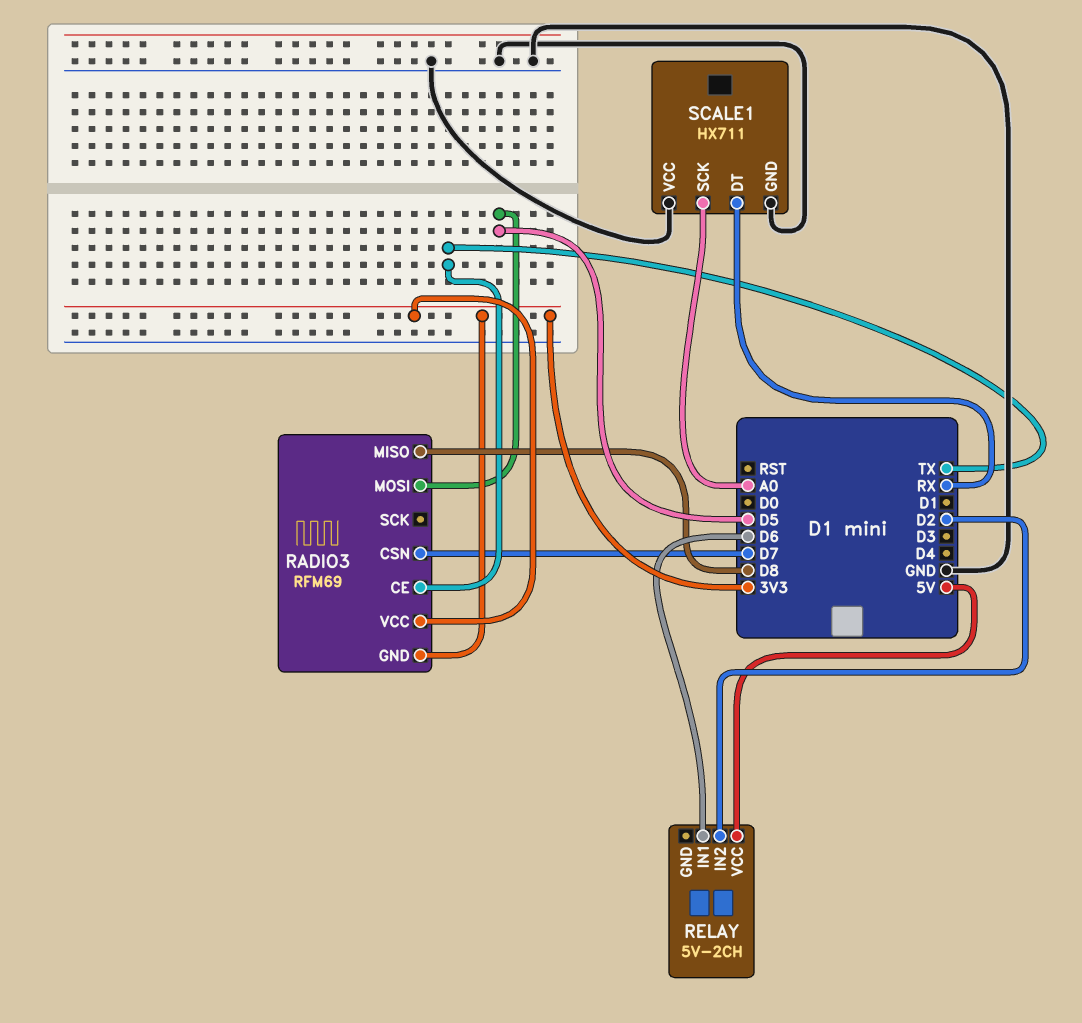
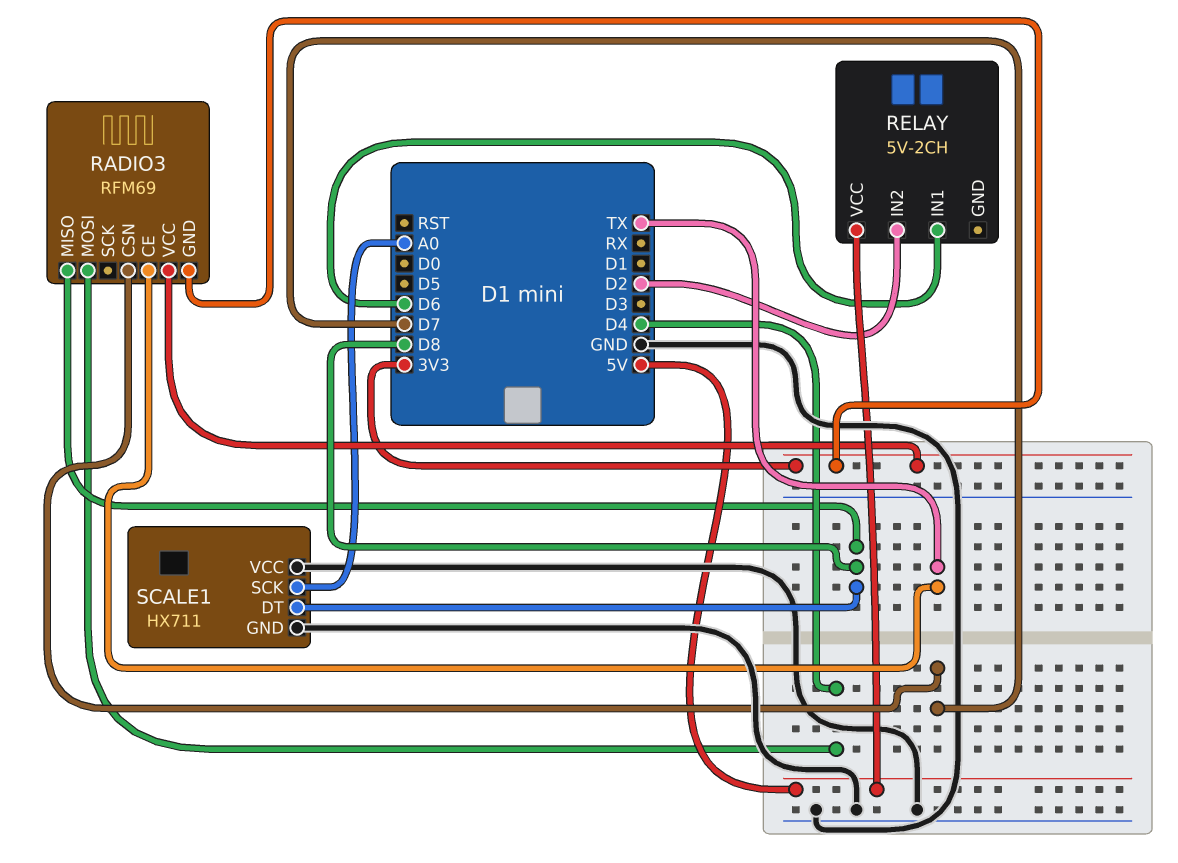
RADIO3 pin MOSI: D5 -> D4
SCALE1 pin DT: RX -> D8

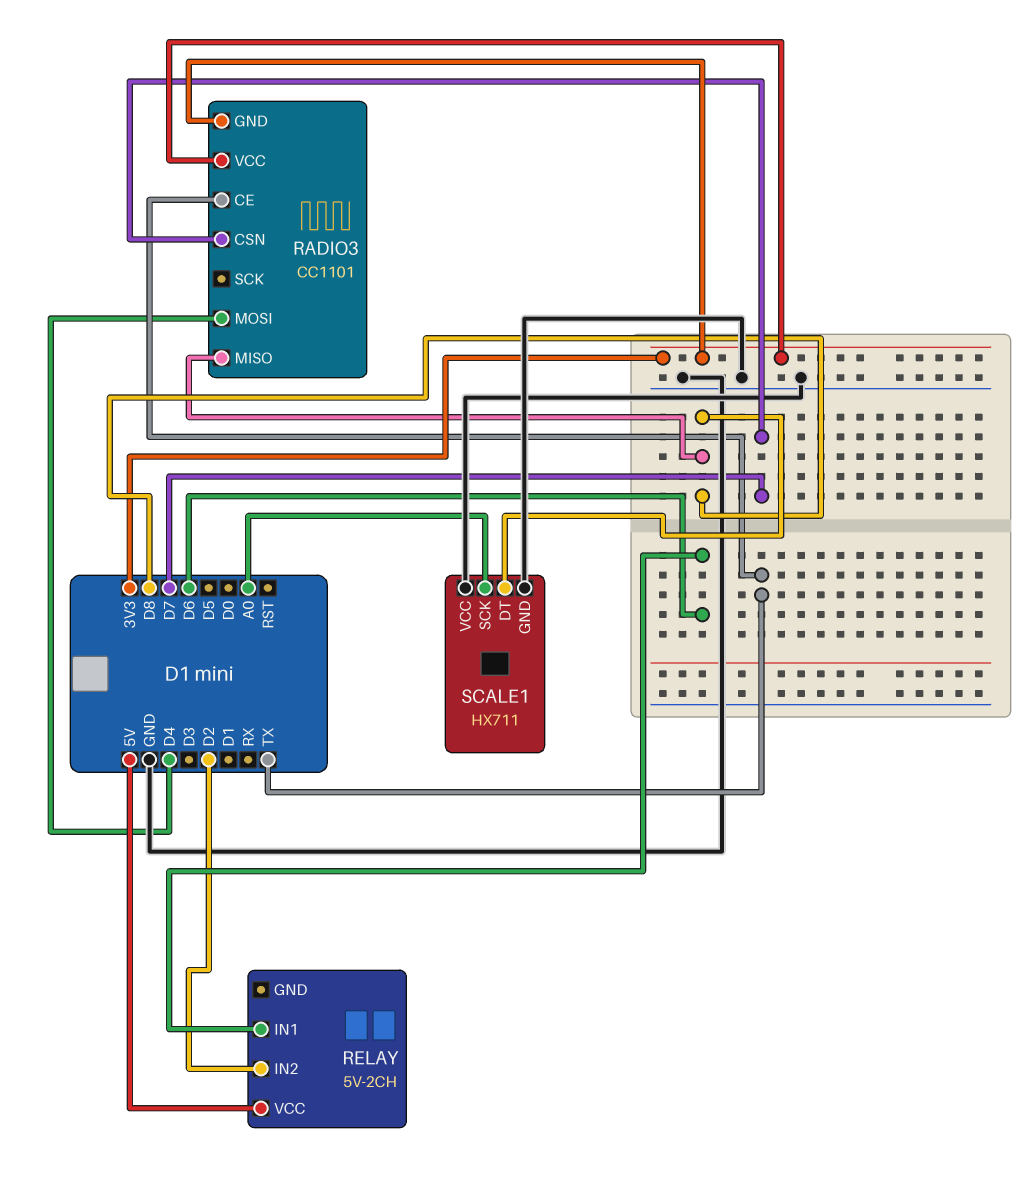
RADIO3: RFM69 -> CC1101

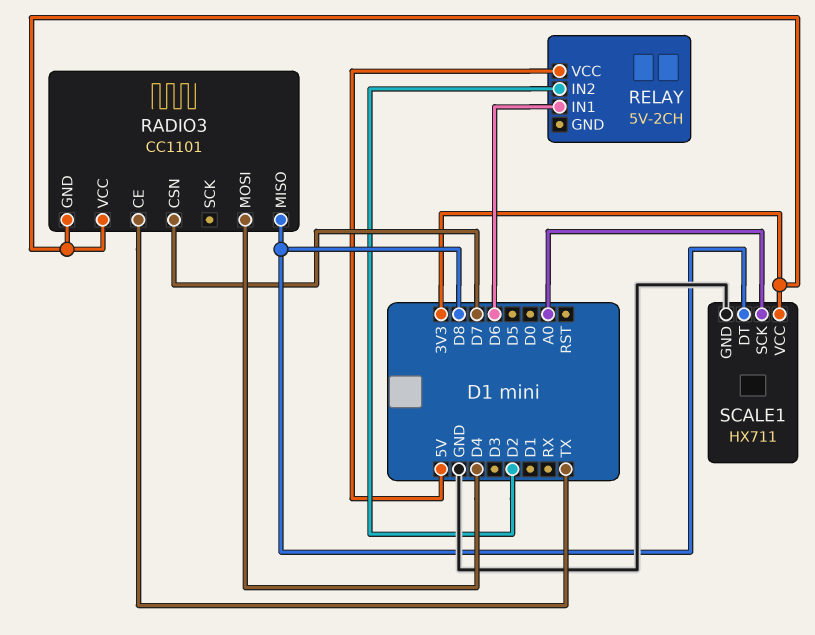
SCALE1 pin VCC: GND -> 3V3

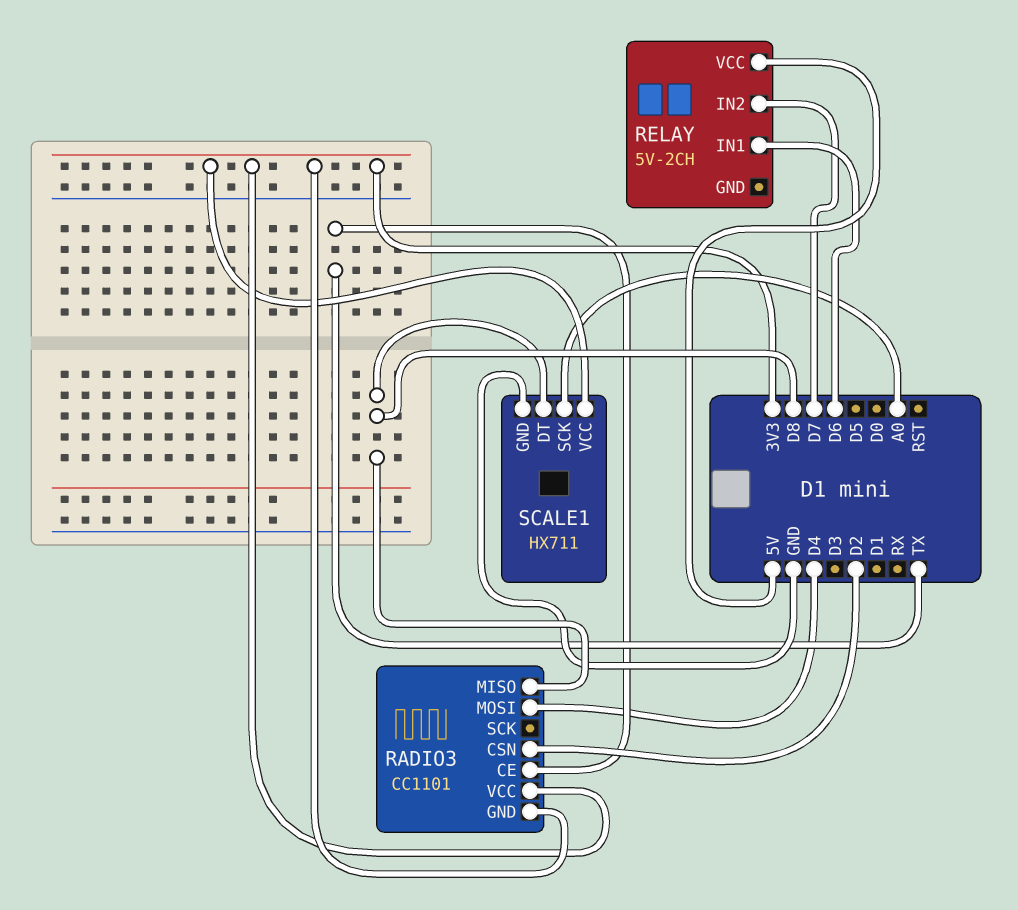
RADIO3 pin CSN: D7 -> D2
RELAY pin IN2: D2 -> D7

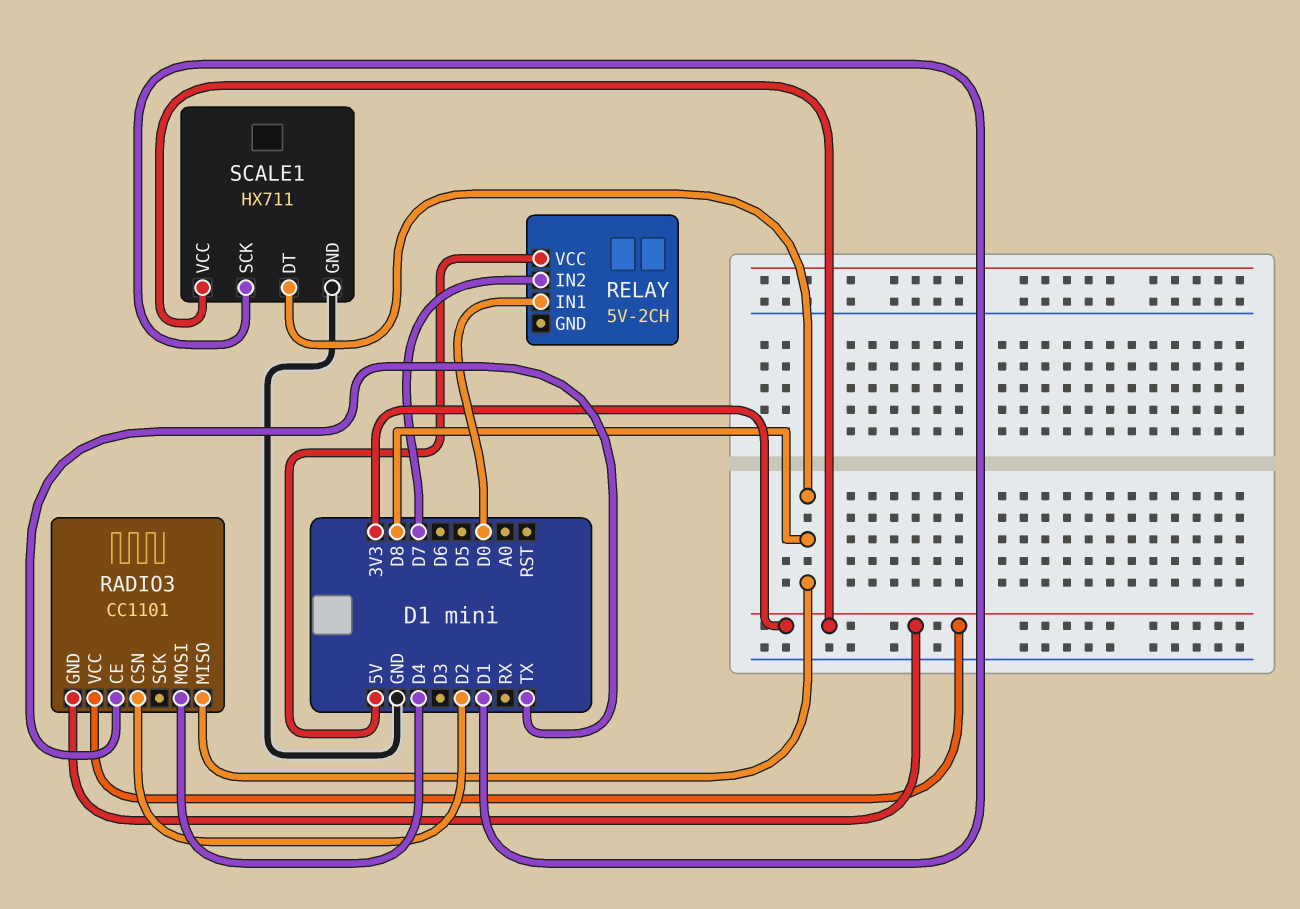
RELAY pin IN1: D6 -> D0
SCALE1 pin SCK: A0 -> D1

